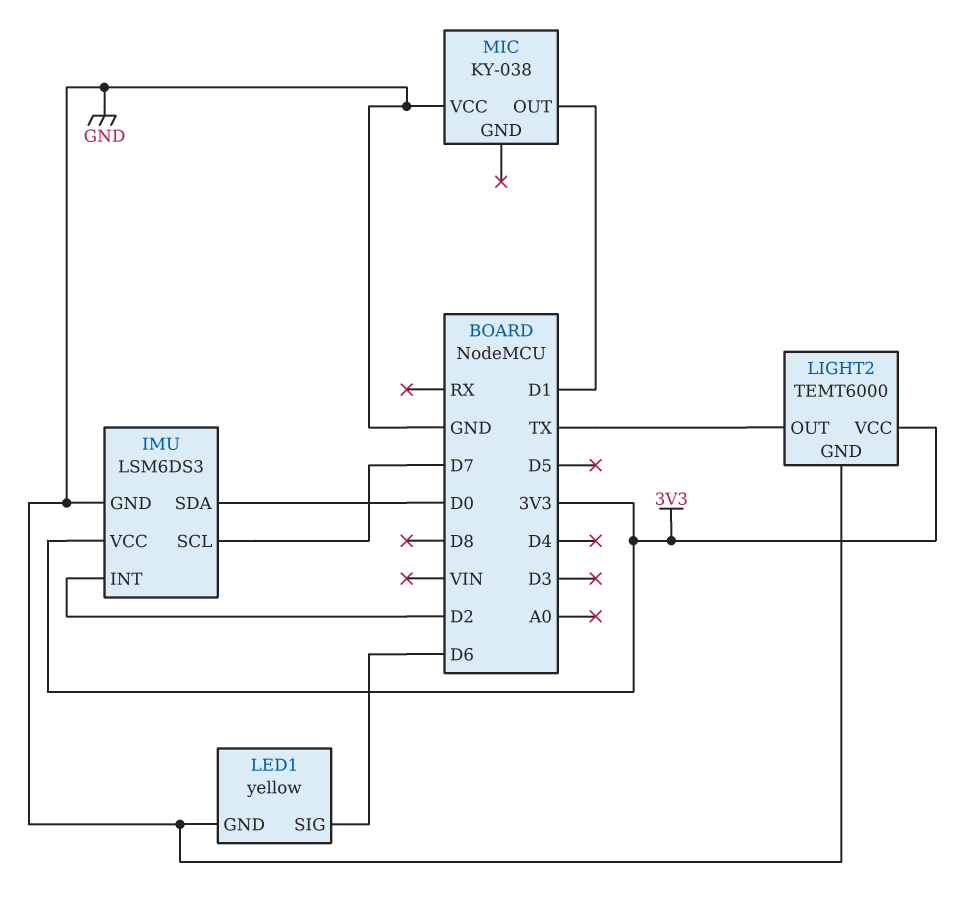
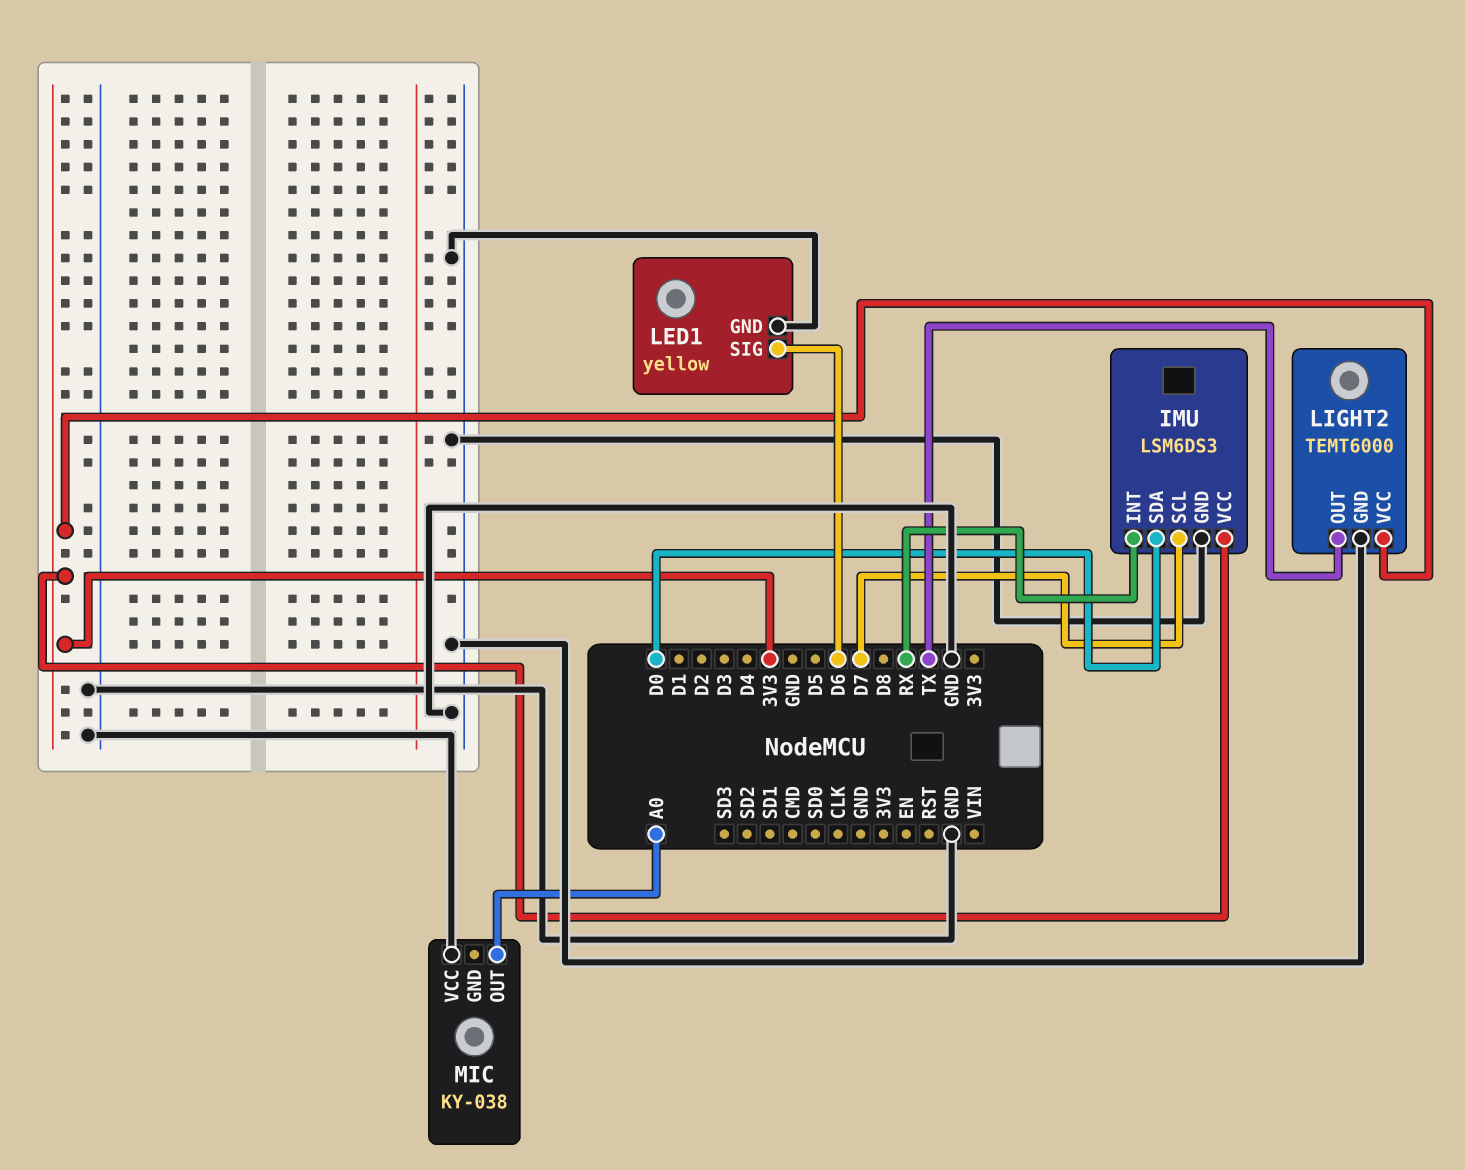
IMU pin INT: D2 -> RX
MIC pin OUT: D1 -> A0

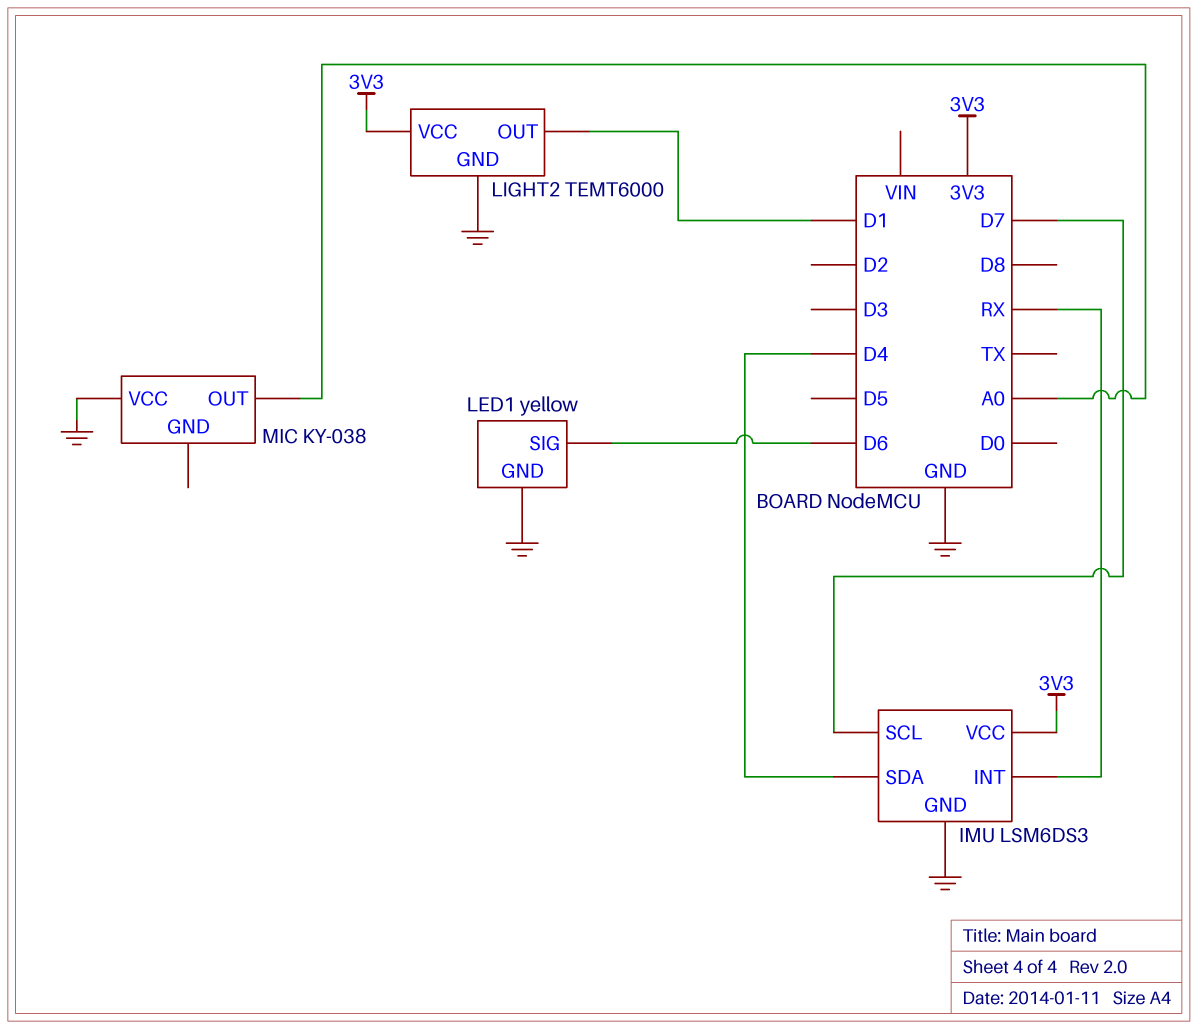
IMU pin SDA: D0 -> D4
LIGHT2 pin OUT: TX -> D1

